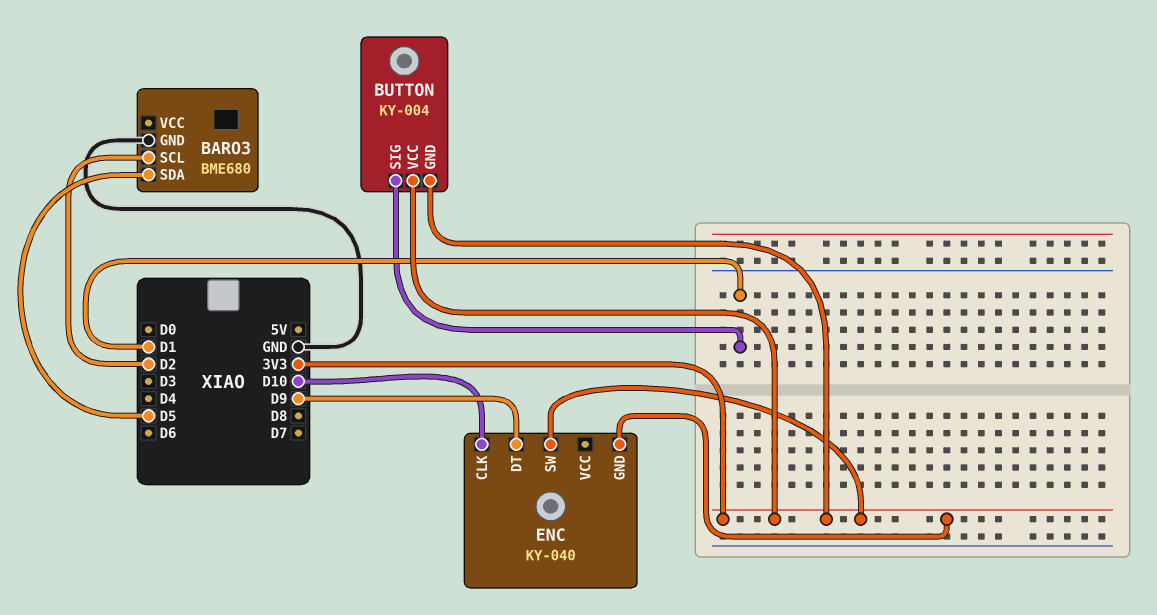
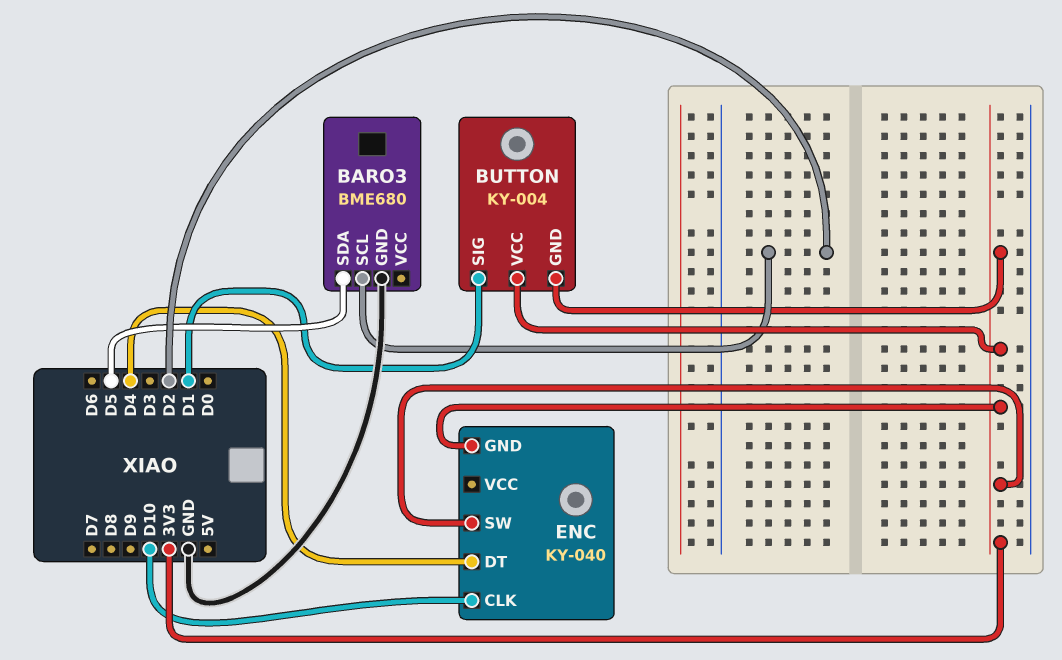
ENC pin DT: D9 -> D4

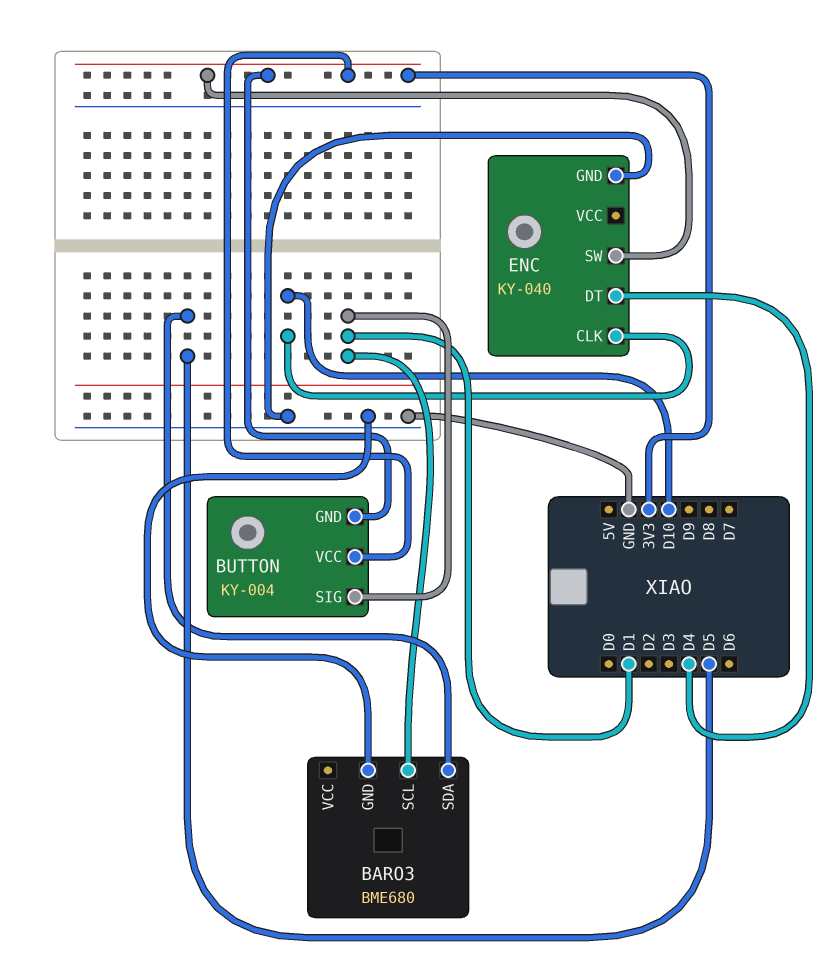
BARO3 pin SCL: D2 -> D1
ENC pin GND: 3V3 -> GND

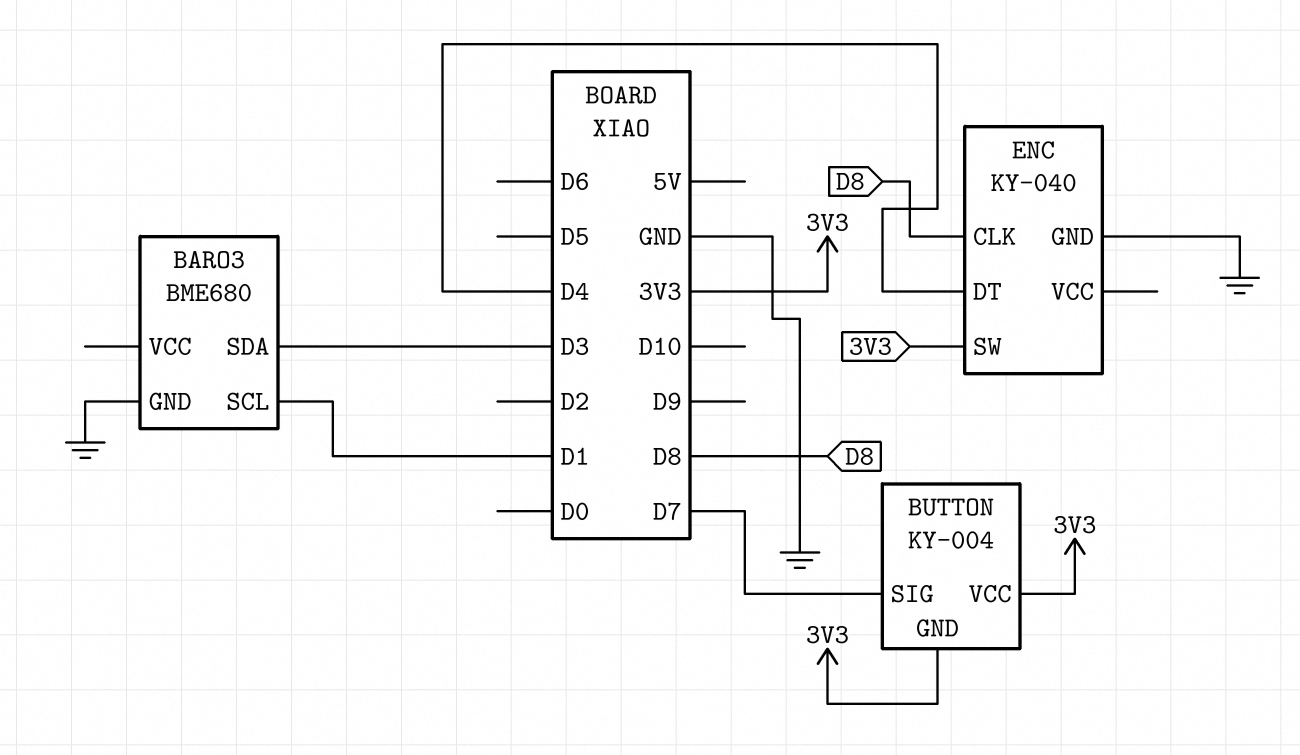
BARO3 pin SDA: D5 -> D3
BUTTON pin SIG: D1 -> D7
ENC pin CLK: D10 -> D8

